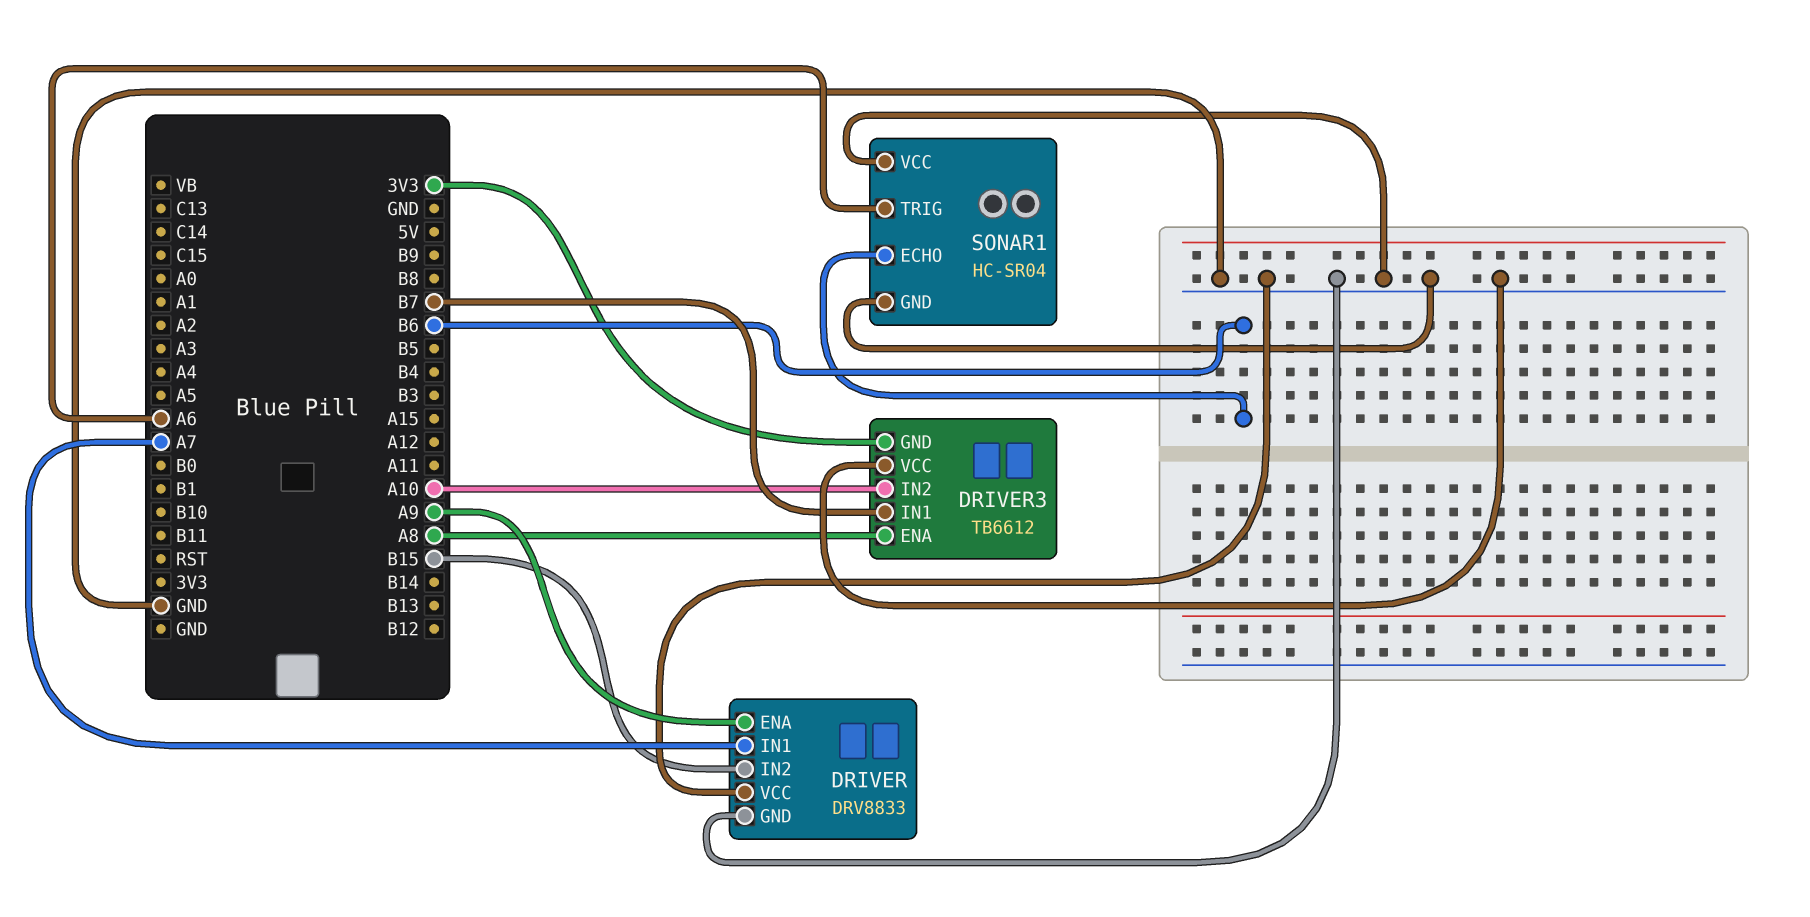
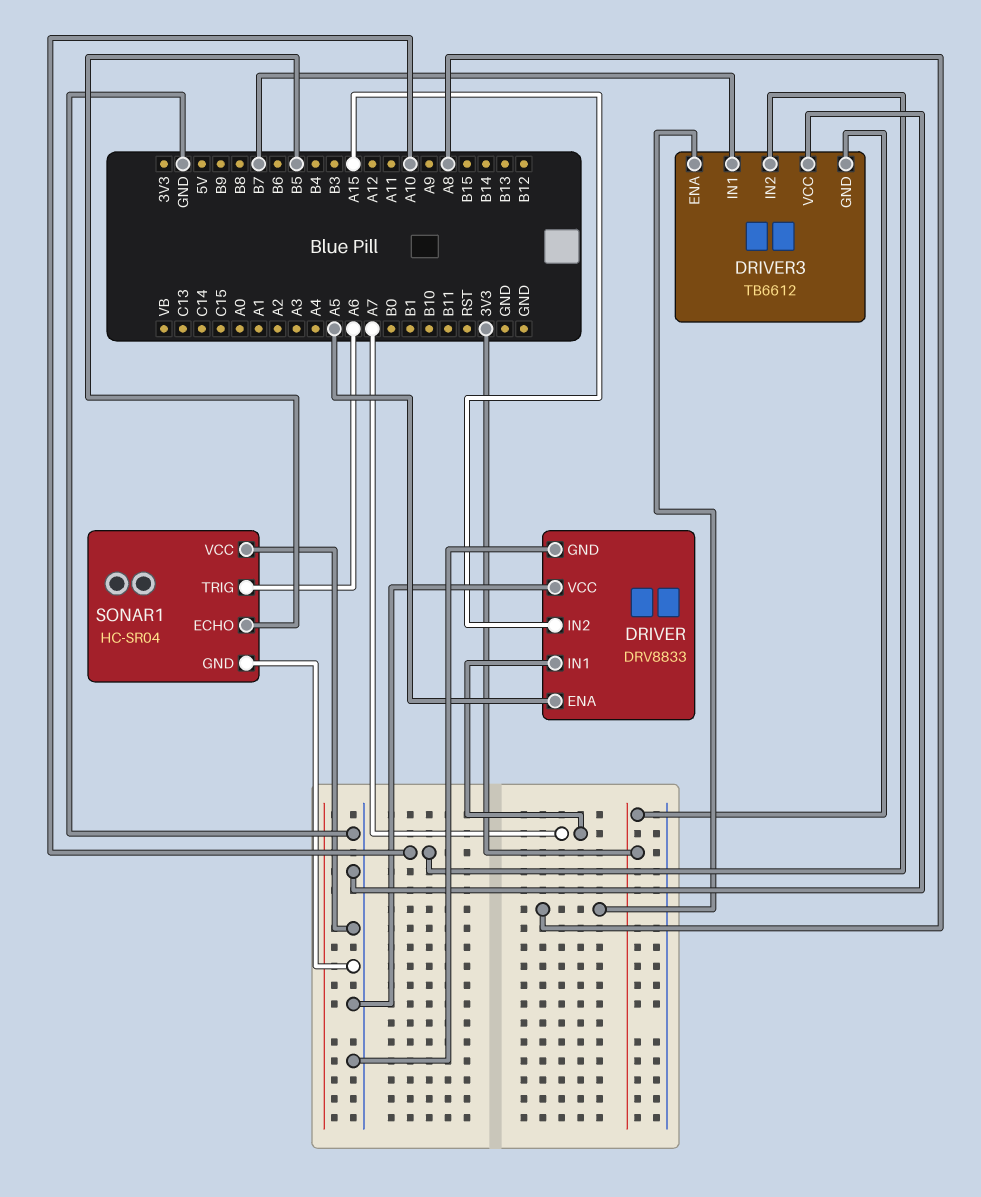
DRIVER pin ENA: A9 -> A5
DRIVER pin IN2: B15 -> A15
SONAR1 pin ECHO: B6 -> B5

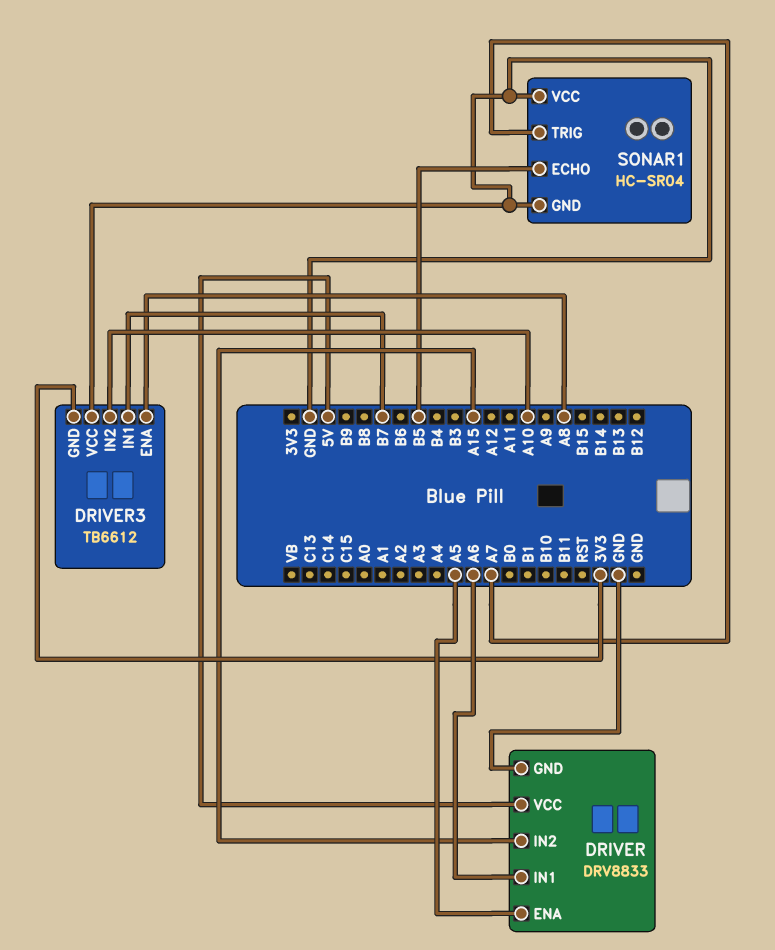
DRIVER pin IN1: A7 -> A6
DRIVER pin VCC: GND -> 5V
SONAR1 pin TRIG: A6 -> A7

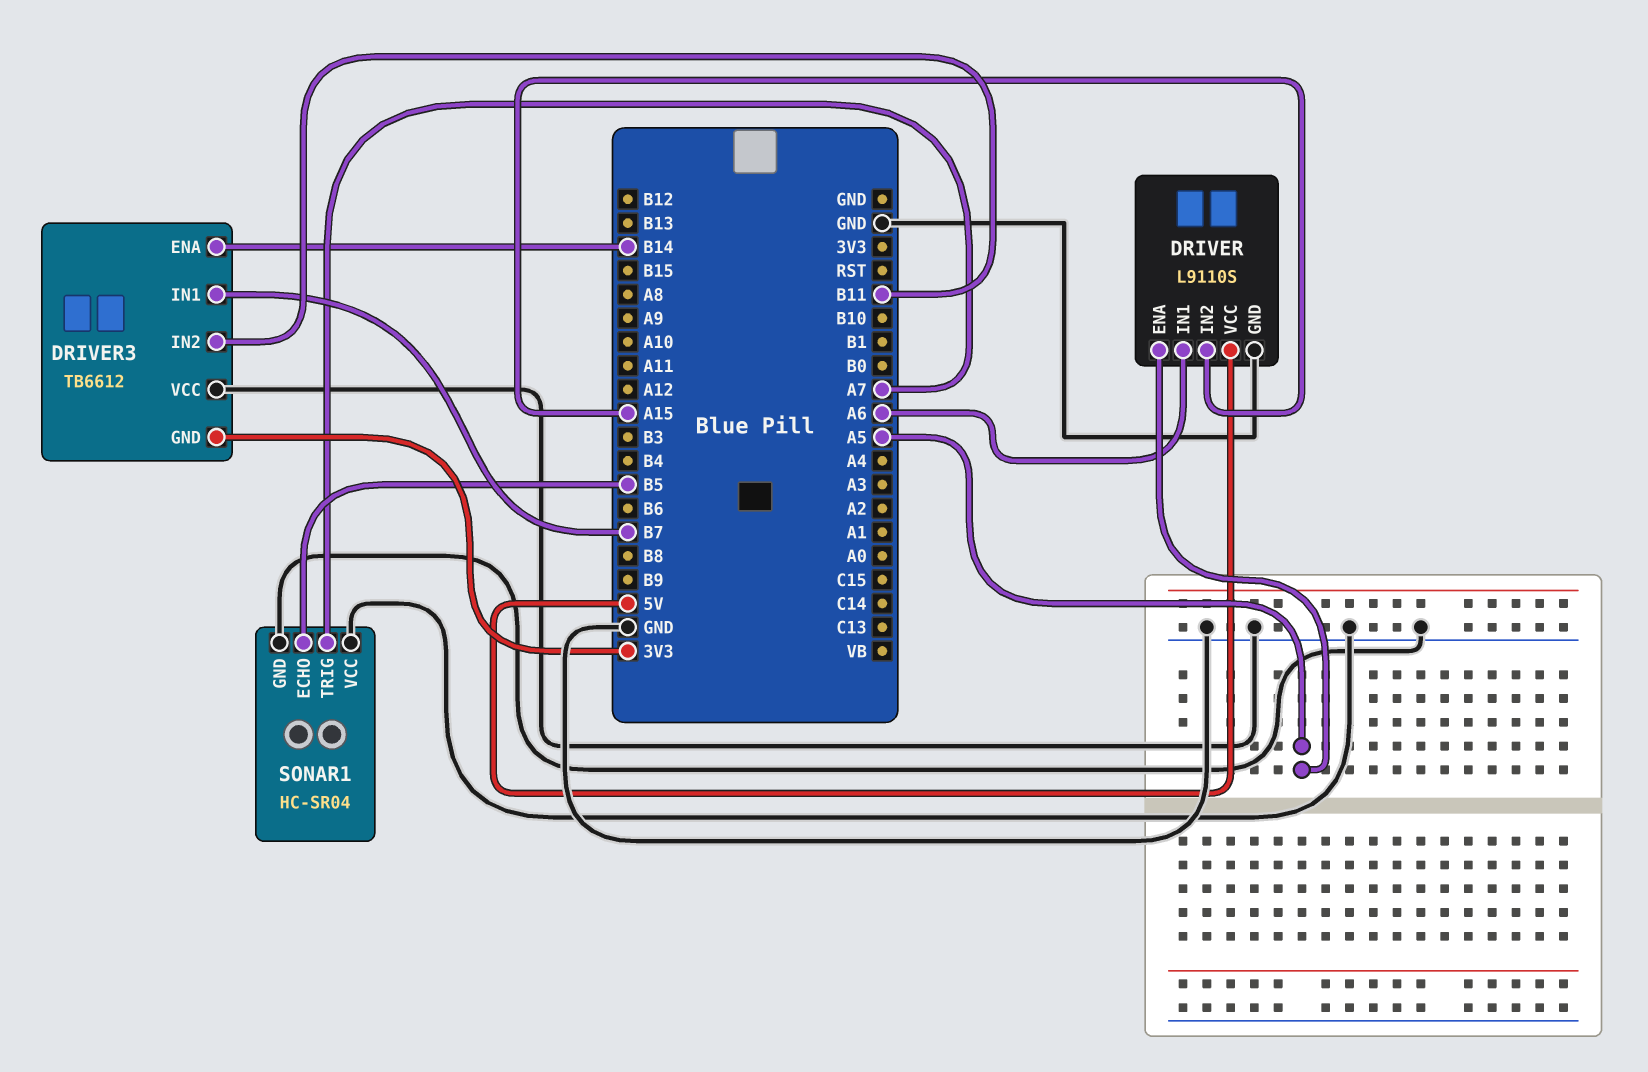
DRIVER: DRV8833 -> L9110S
DRIVER3 pin ENA: A8 -> B14
DRIVER3 pin IN2: A10 -> B11

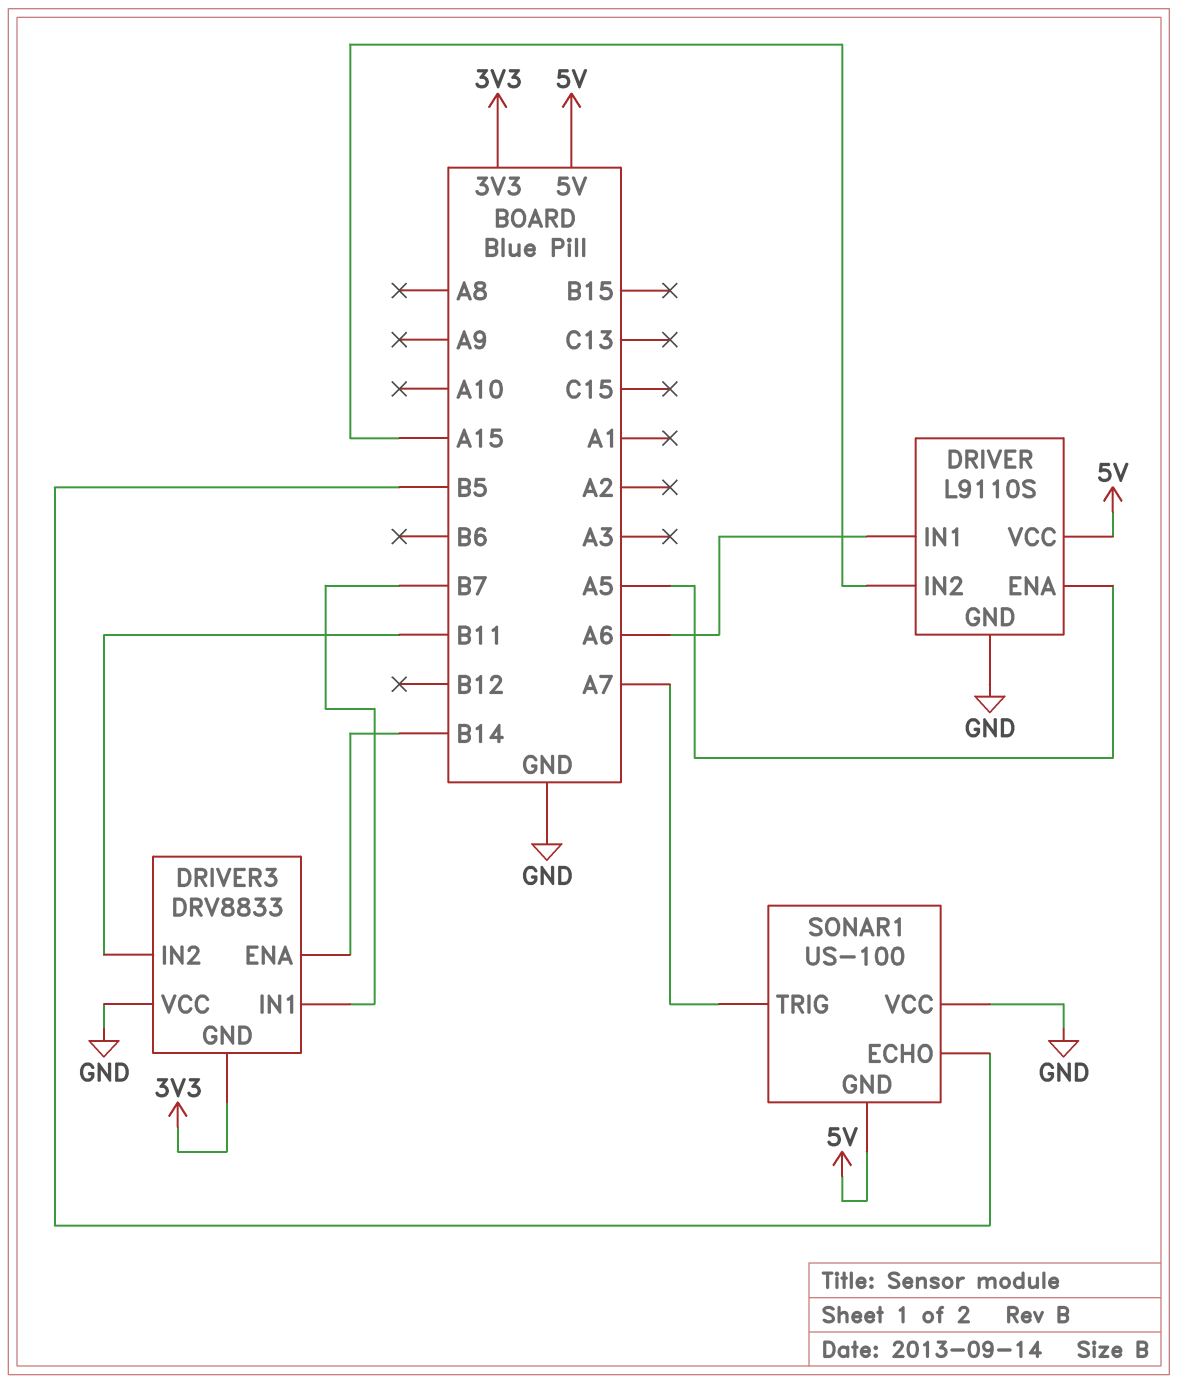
DRIVER3: TB6612 -> DRV8833
SONAR1: HC-SR04 -> US-100
SONAR1 pin GND: GND -> 5V

